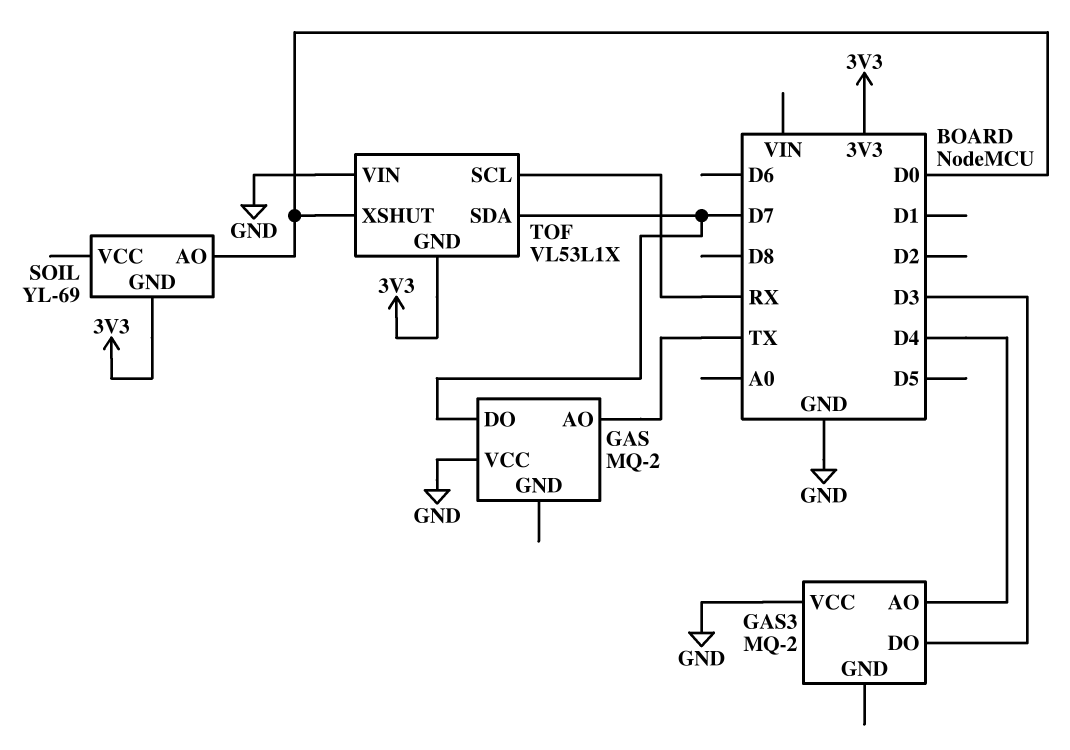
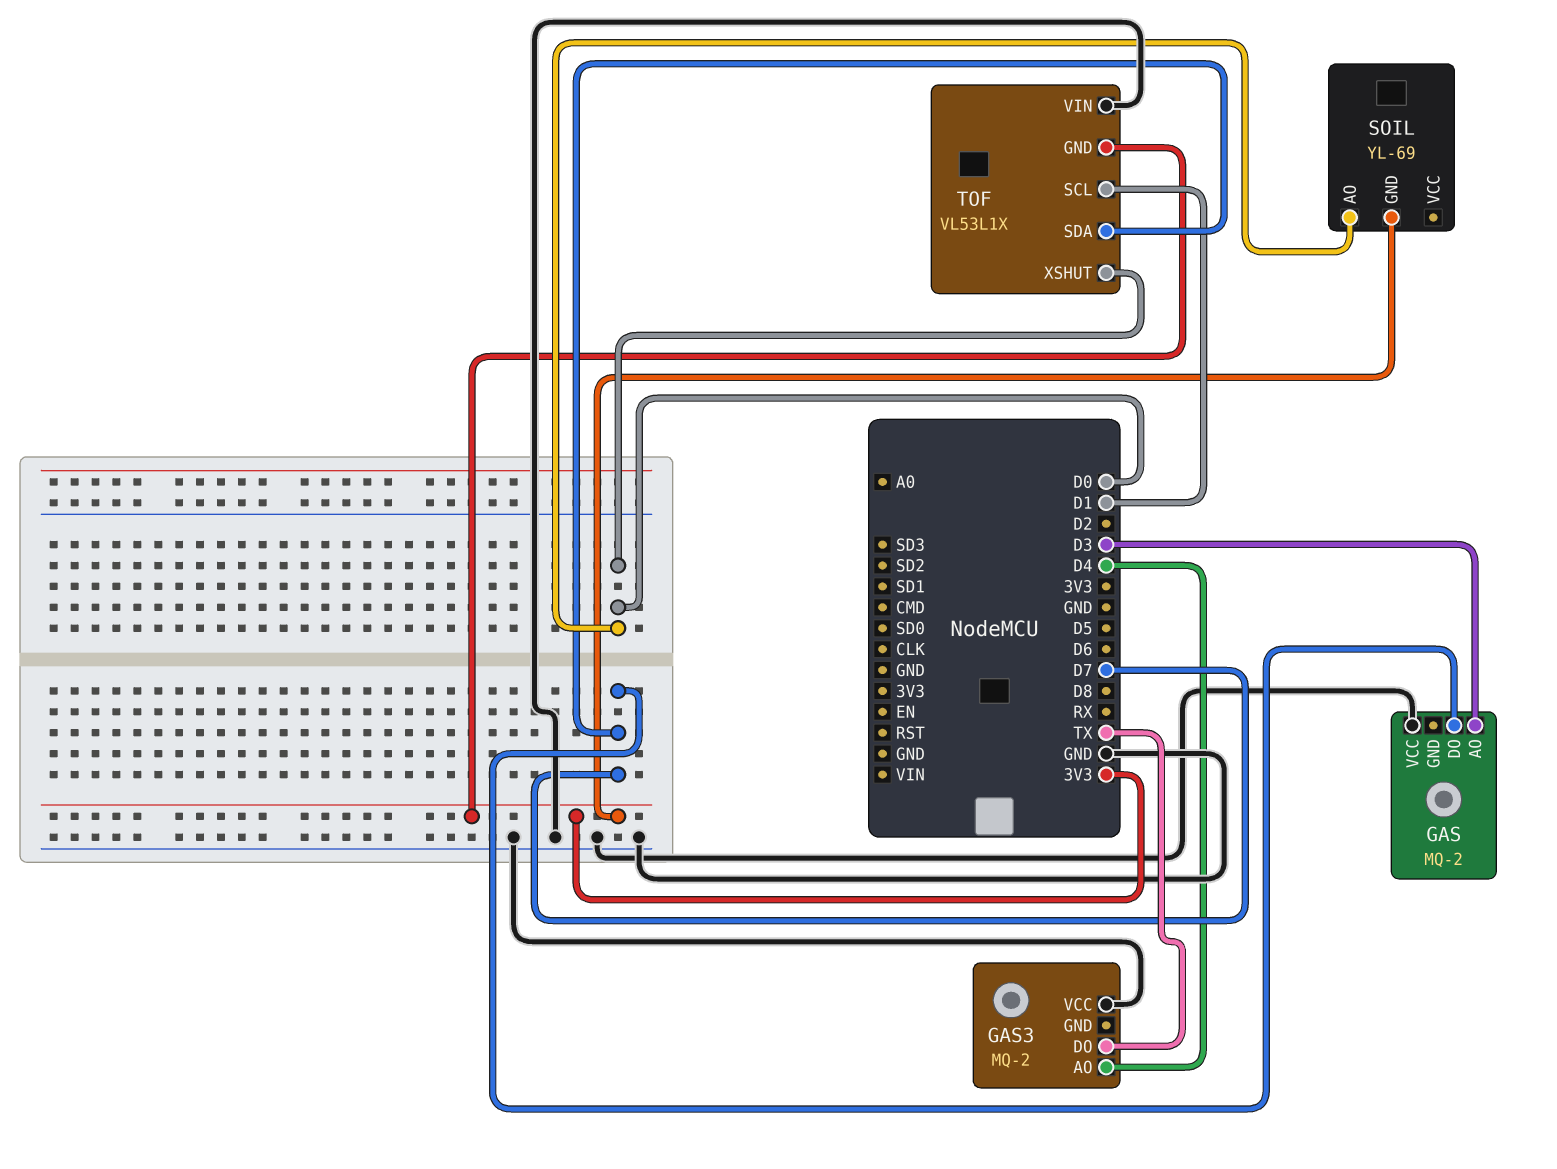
GAS pin AO: TX -> D3
GAS3 pin DO: D3 -> TX
TOF pin SCL: RX -> D1

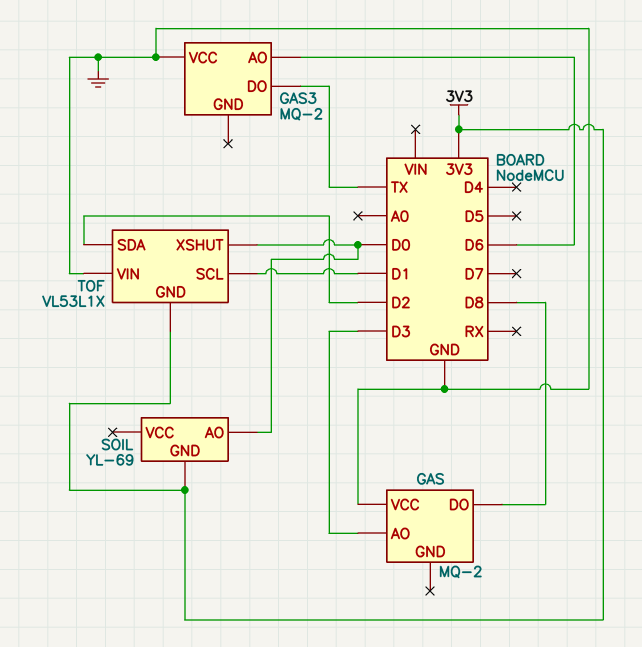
GAS pin DO: D7 -> D8
GAS3 pin AO: D4 -> D6
TOF pin SDA: D7 -> D2

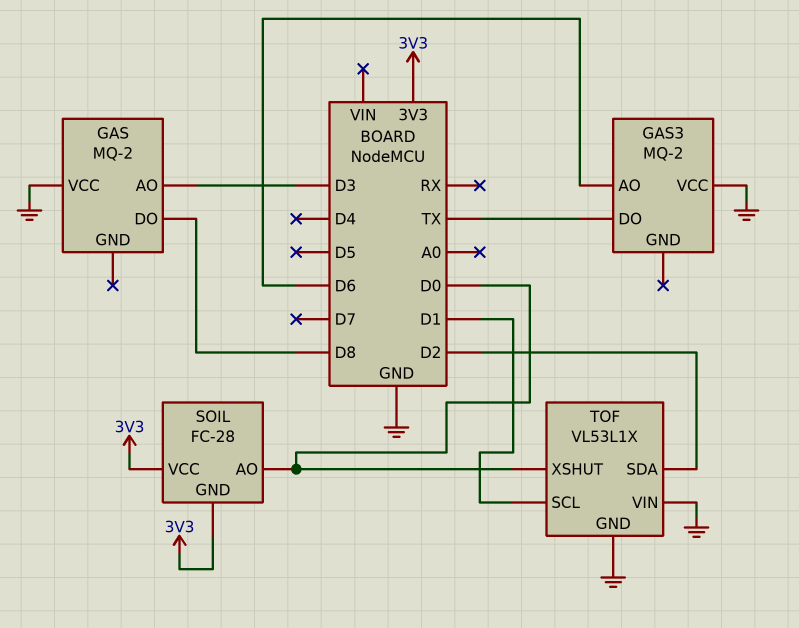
SOIL: YL-69 -> FC-28
SOIL pin VCC: none -> 3V3
TOF pin GND: 3V3 -> GND

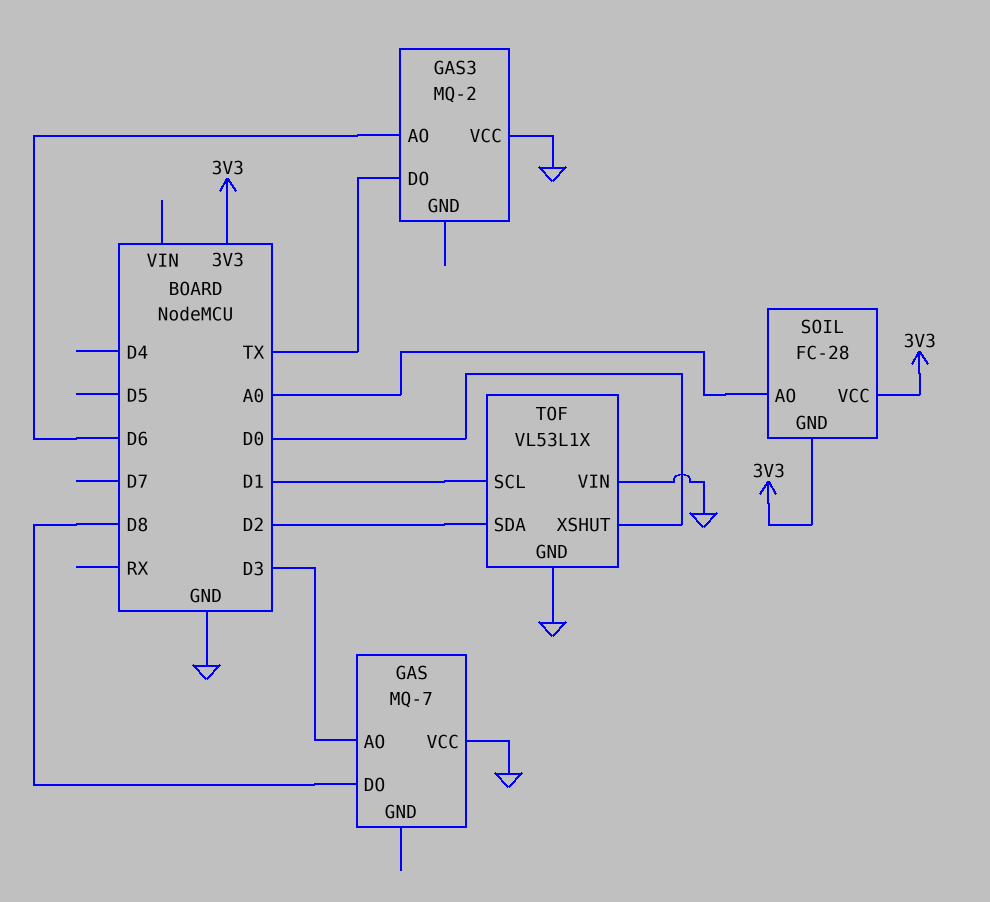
GAS: MQ-2 -> MQ-7
SOIL pin AO: D0 -> A0

